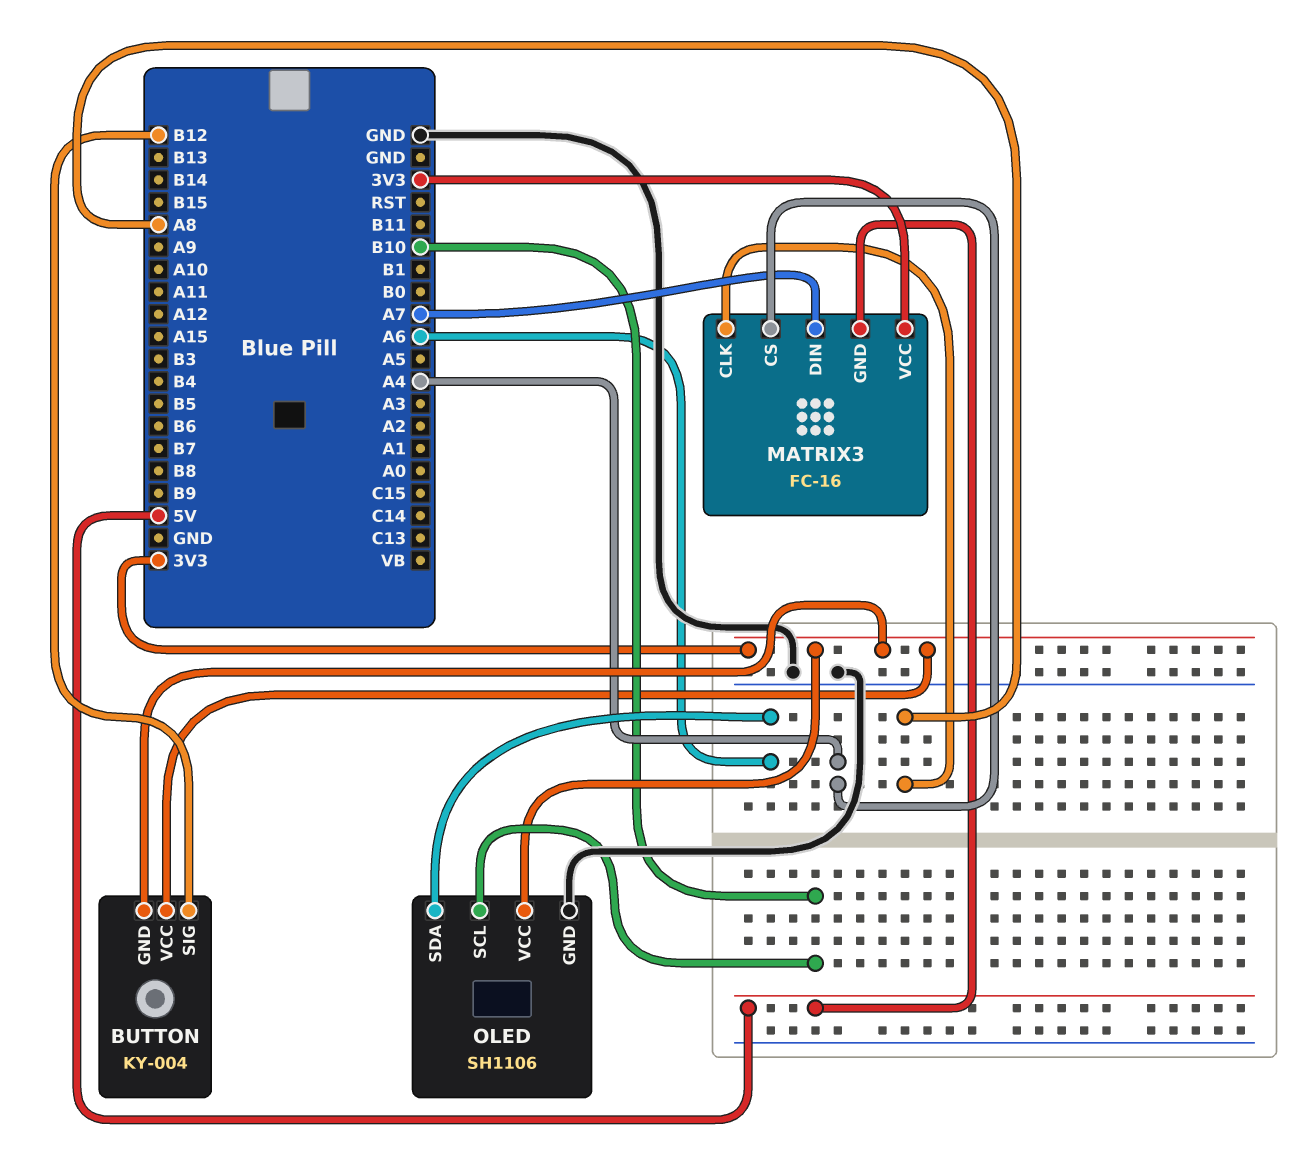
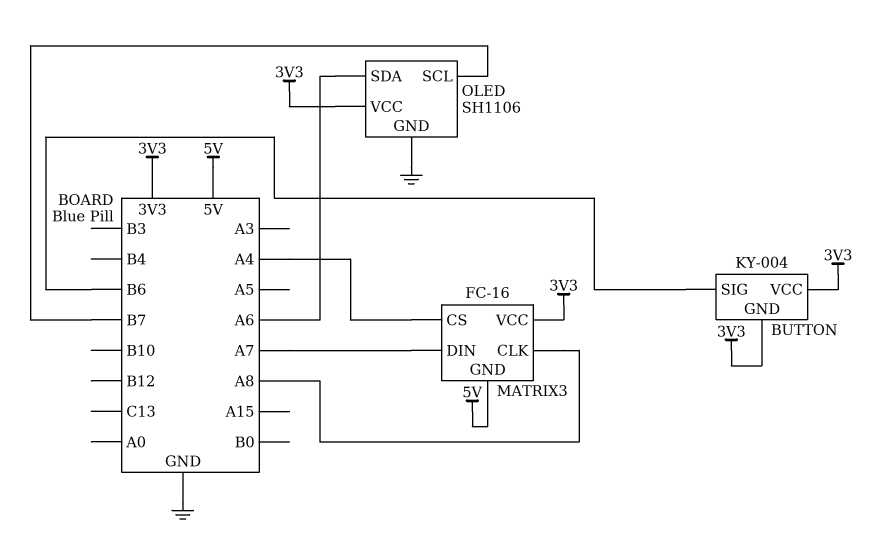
BUTTON pin SIG: B12 -> B6
OLED pin SCL: B10 -> B7

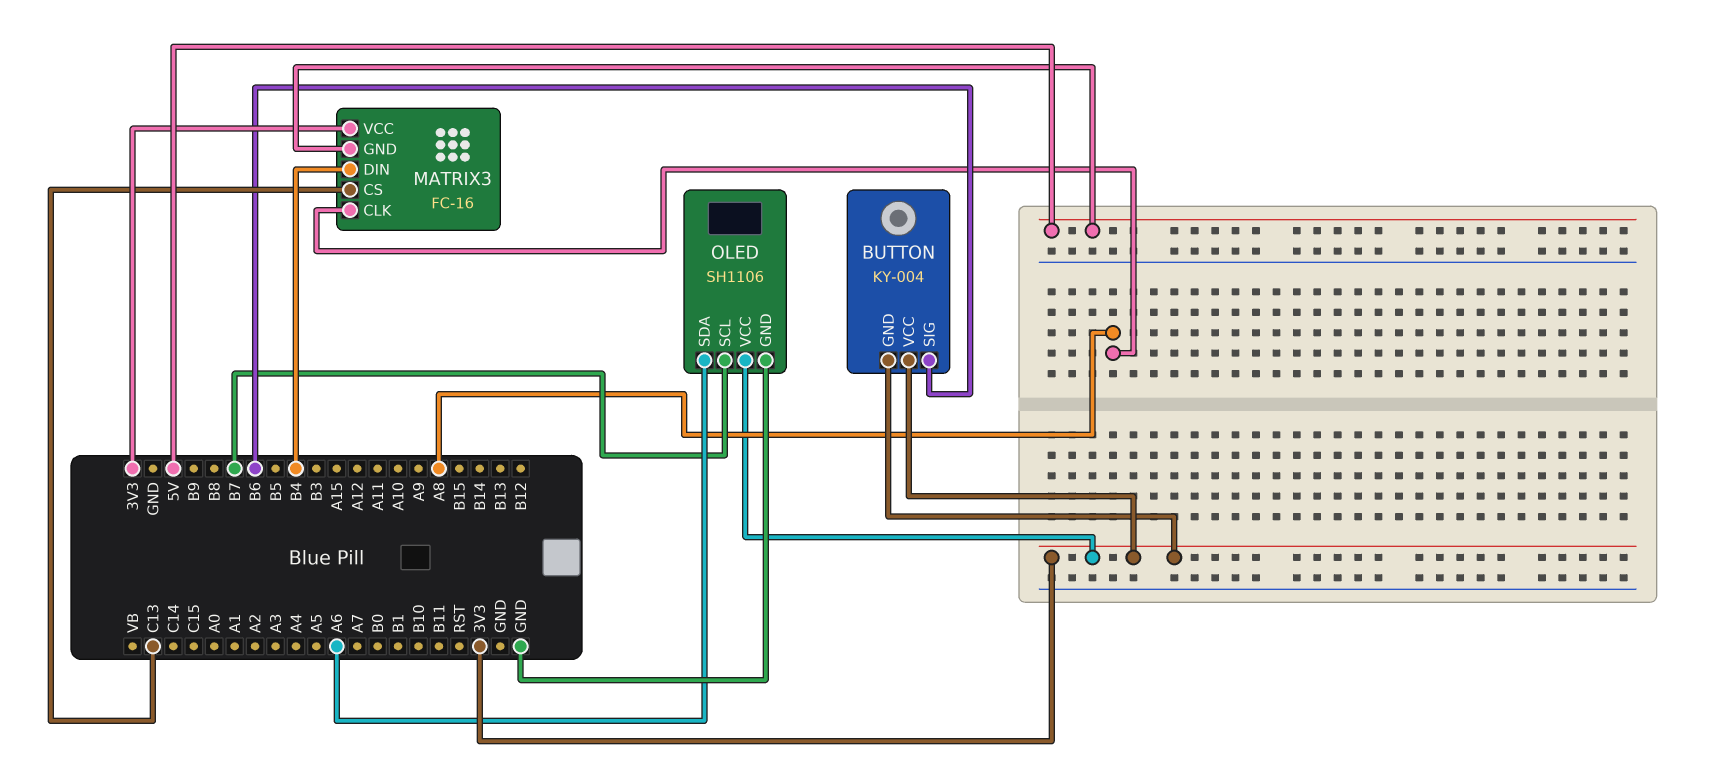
MATRIX3 pin CS: A4 -> C13
MATRIX3 pin DIN: A7 -> B4

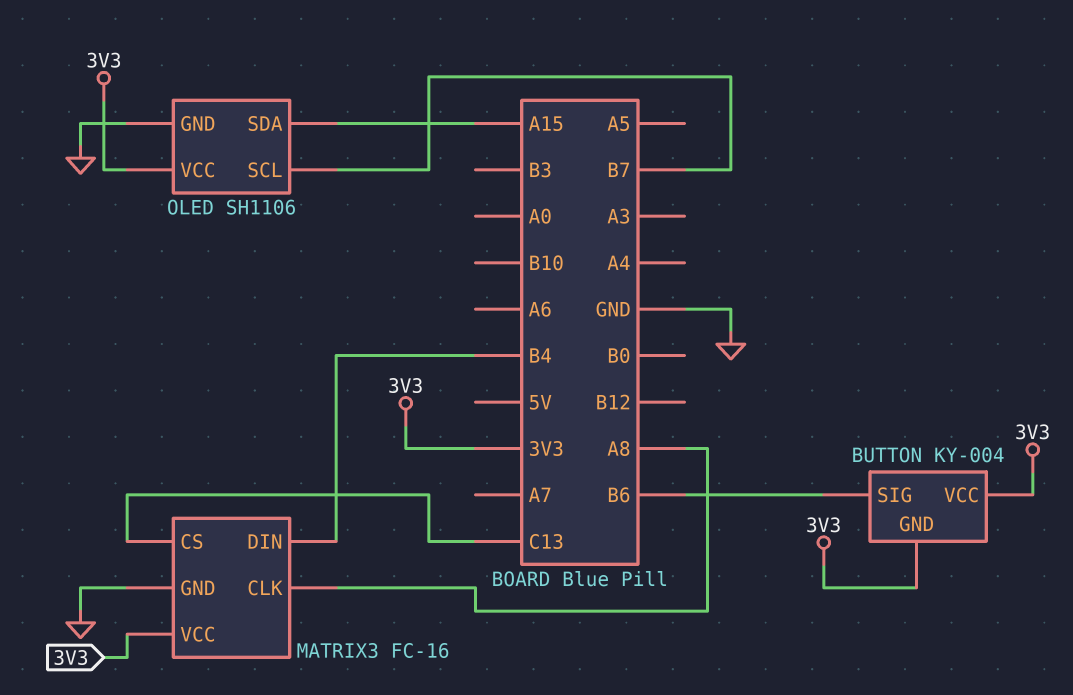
MATRIX3 pin GND: 5V -> GND
OLED pin SDA: A6 -> A15

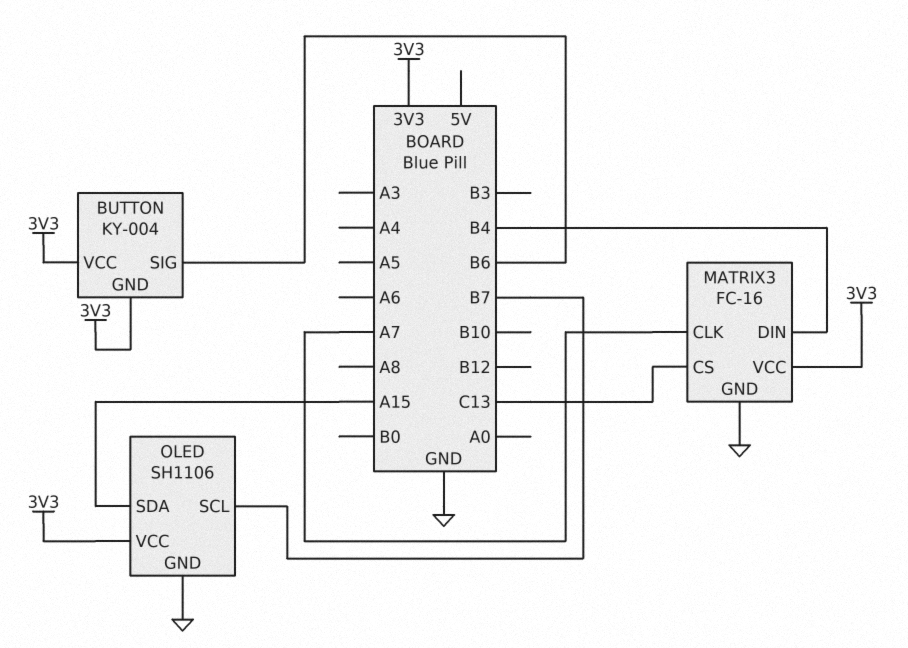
MATRIX3 pin CLK: A8 -> A7

